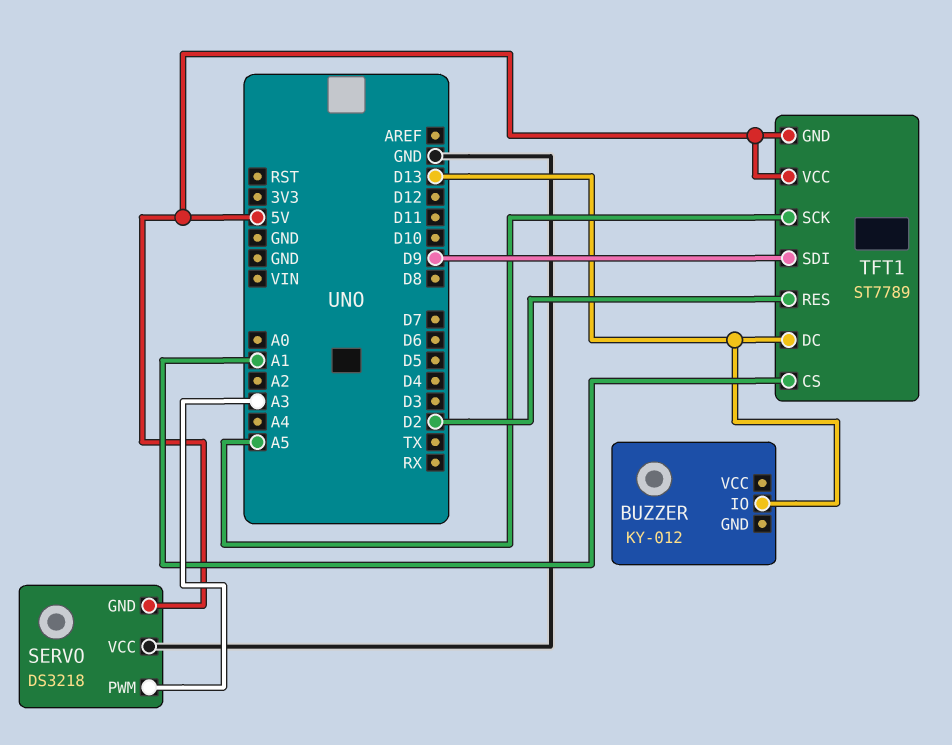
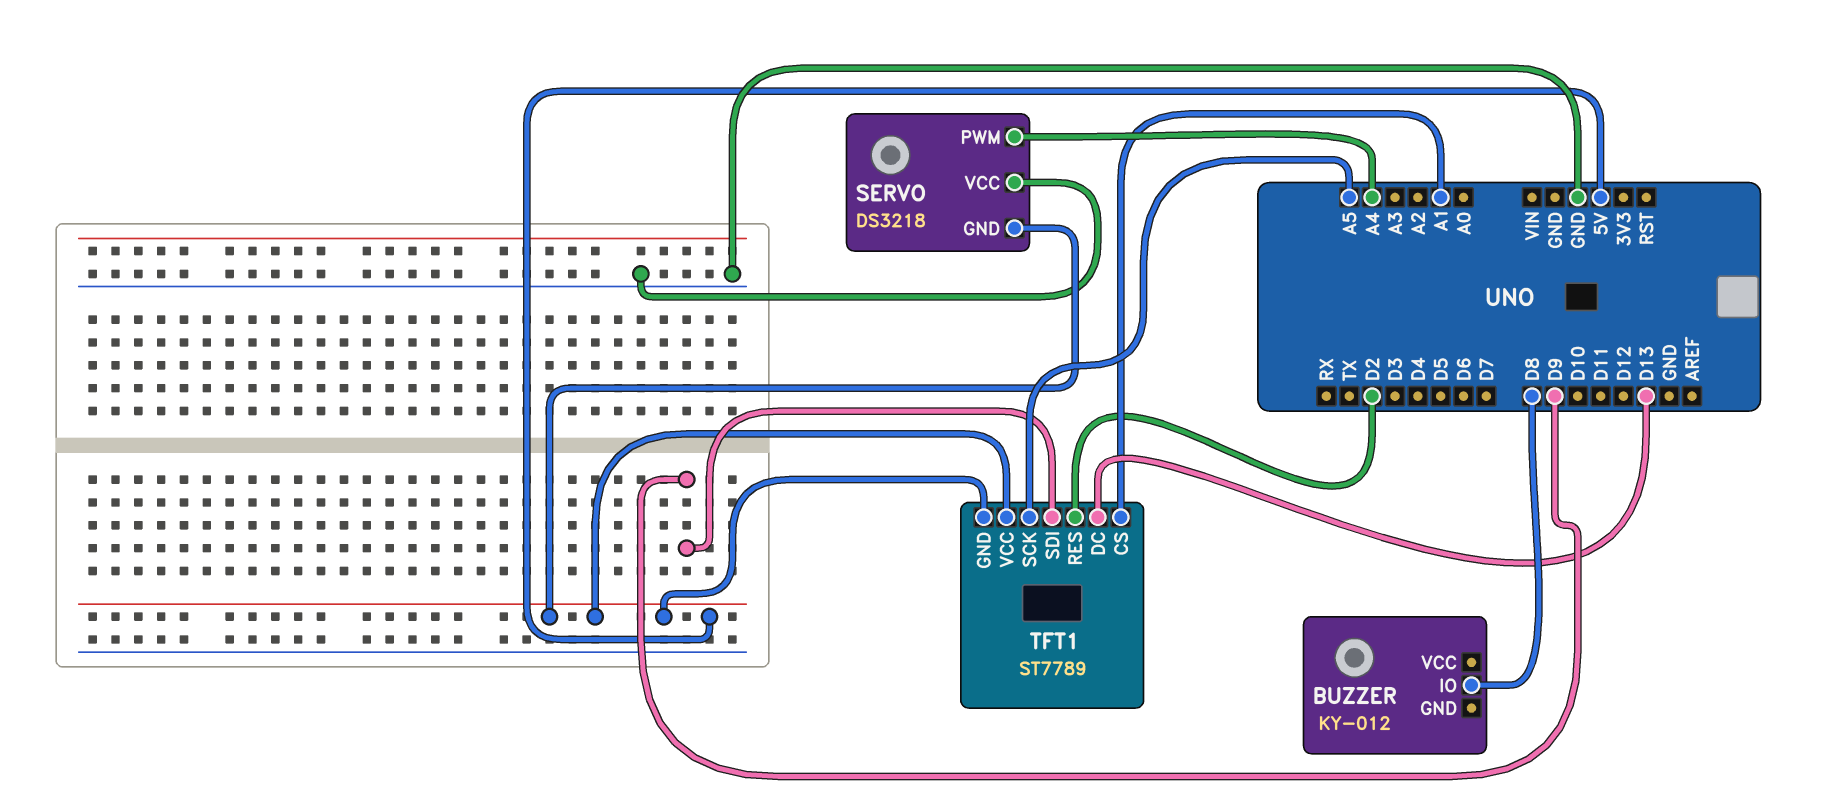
BUZZER pin IO: D13 -> D8
SERVO pin PWM: A3 -> A4

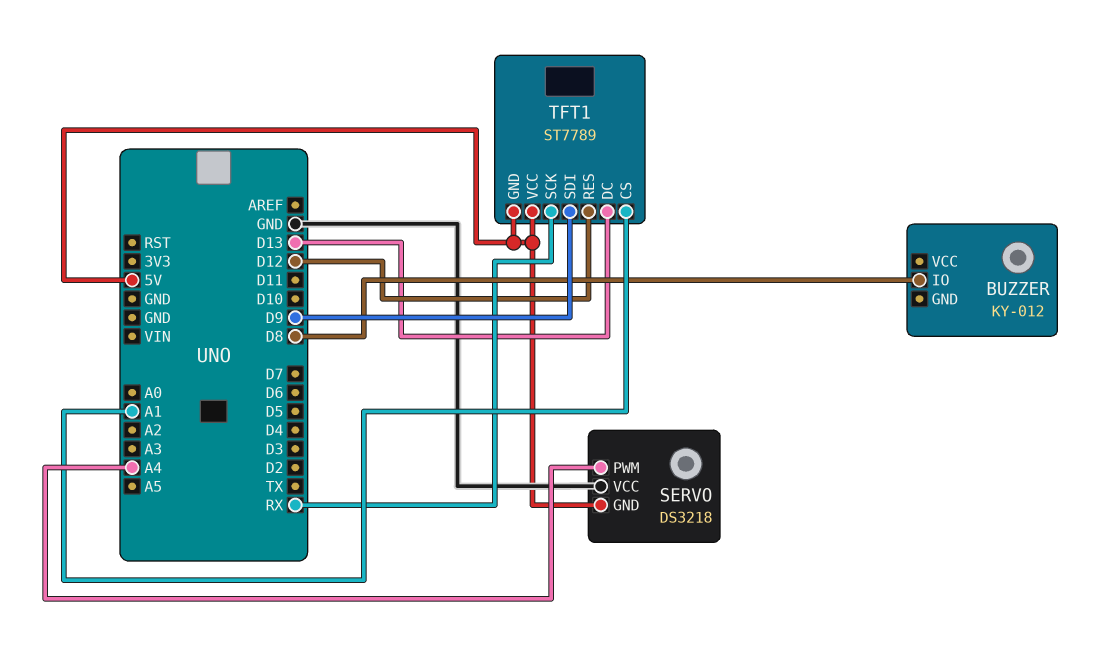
TFT1 pin RES: D2 -> D12
TFT1 pin SCK: A5 -> RX

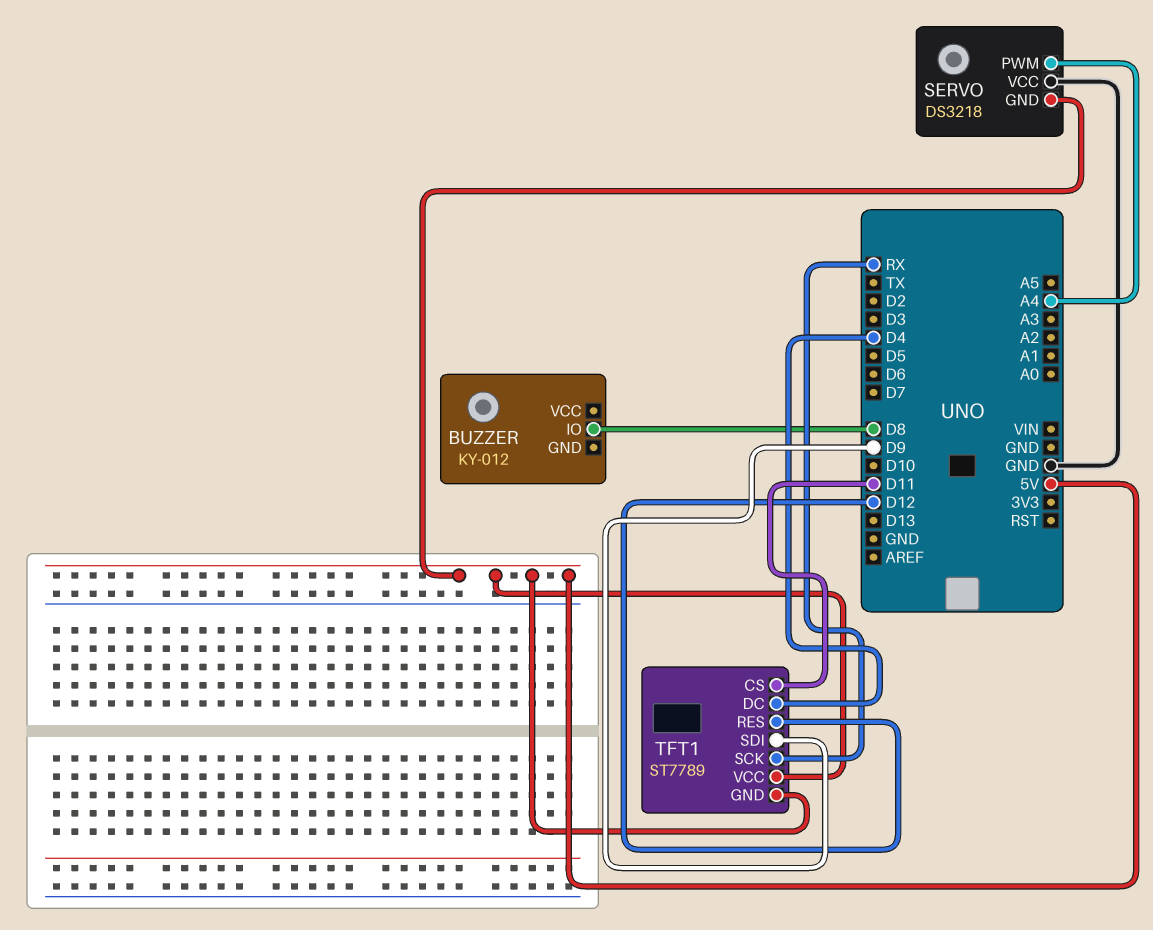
TFT1 pin CS: A1 -> D11
TFT1 pin DC: D13 -> D4

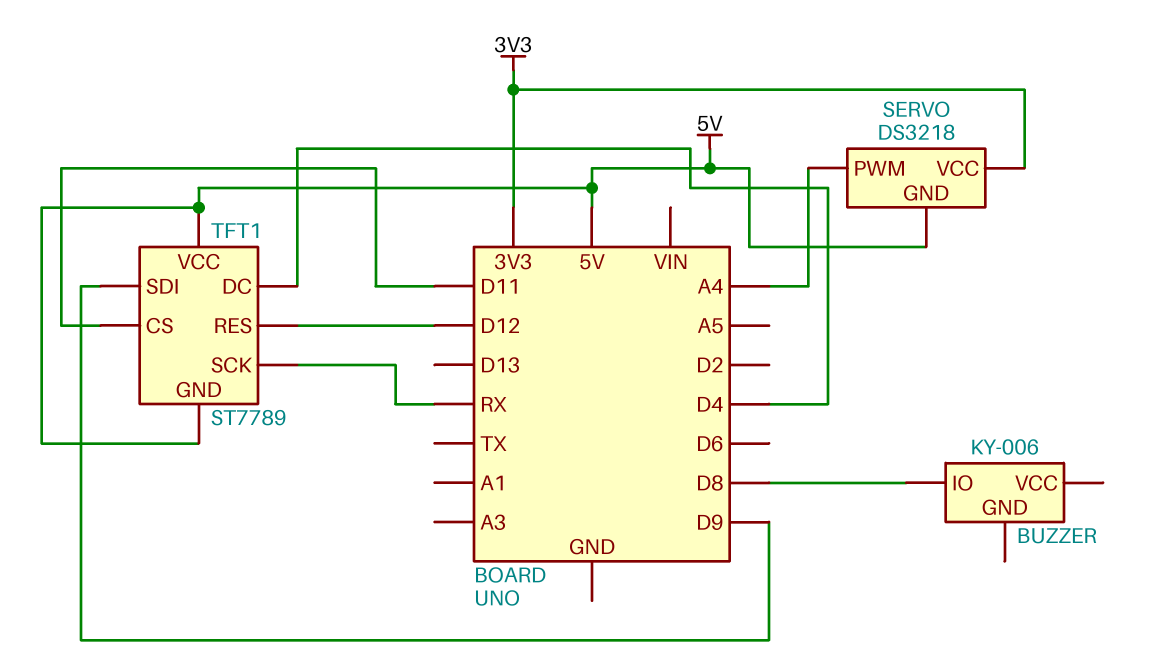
BUZZER: KY-012 -> KY-006
SERVO pin VCC: GND -> 3V3

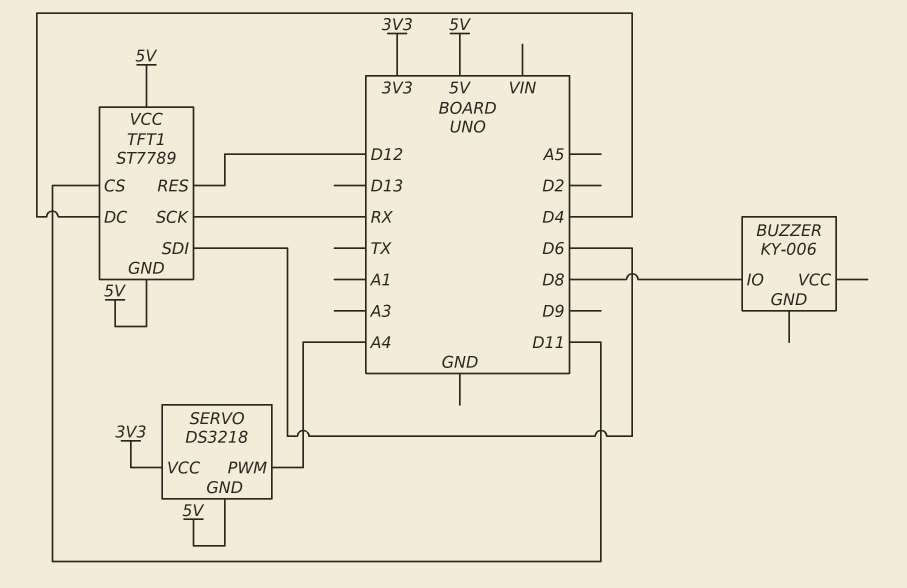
TFT1 pin SDI: D9 -> D6

